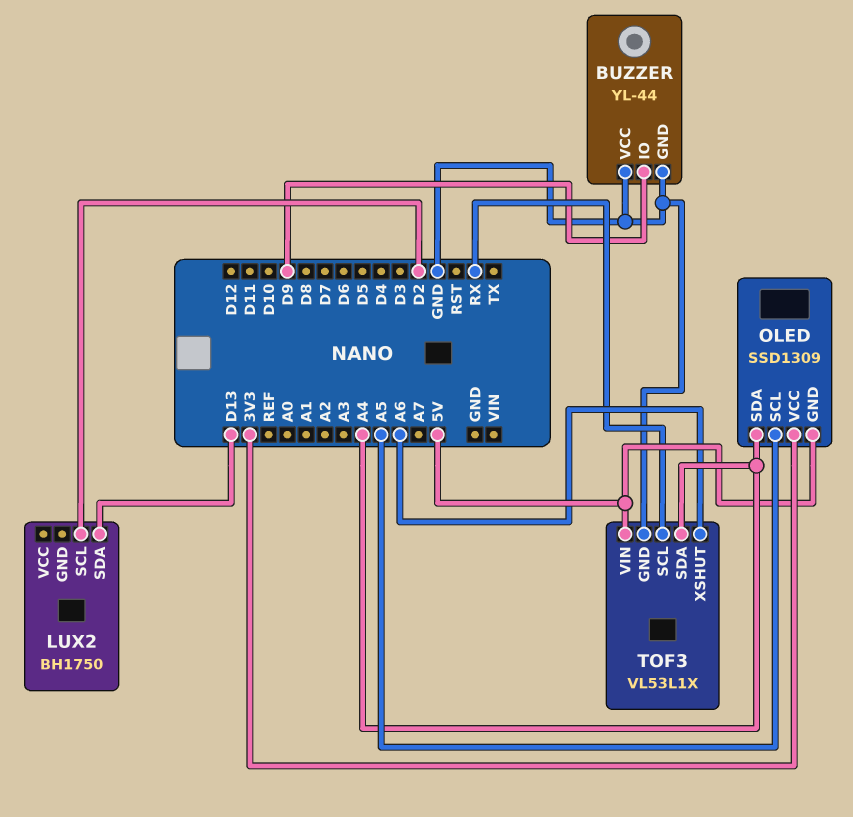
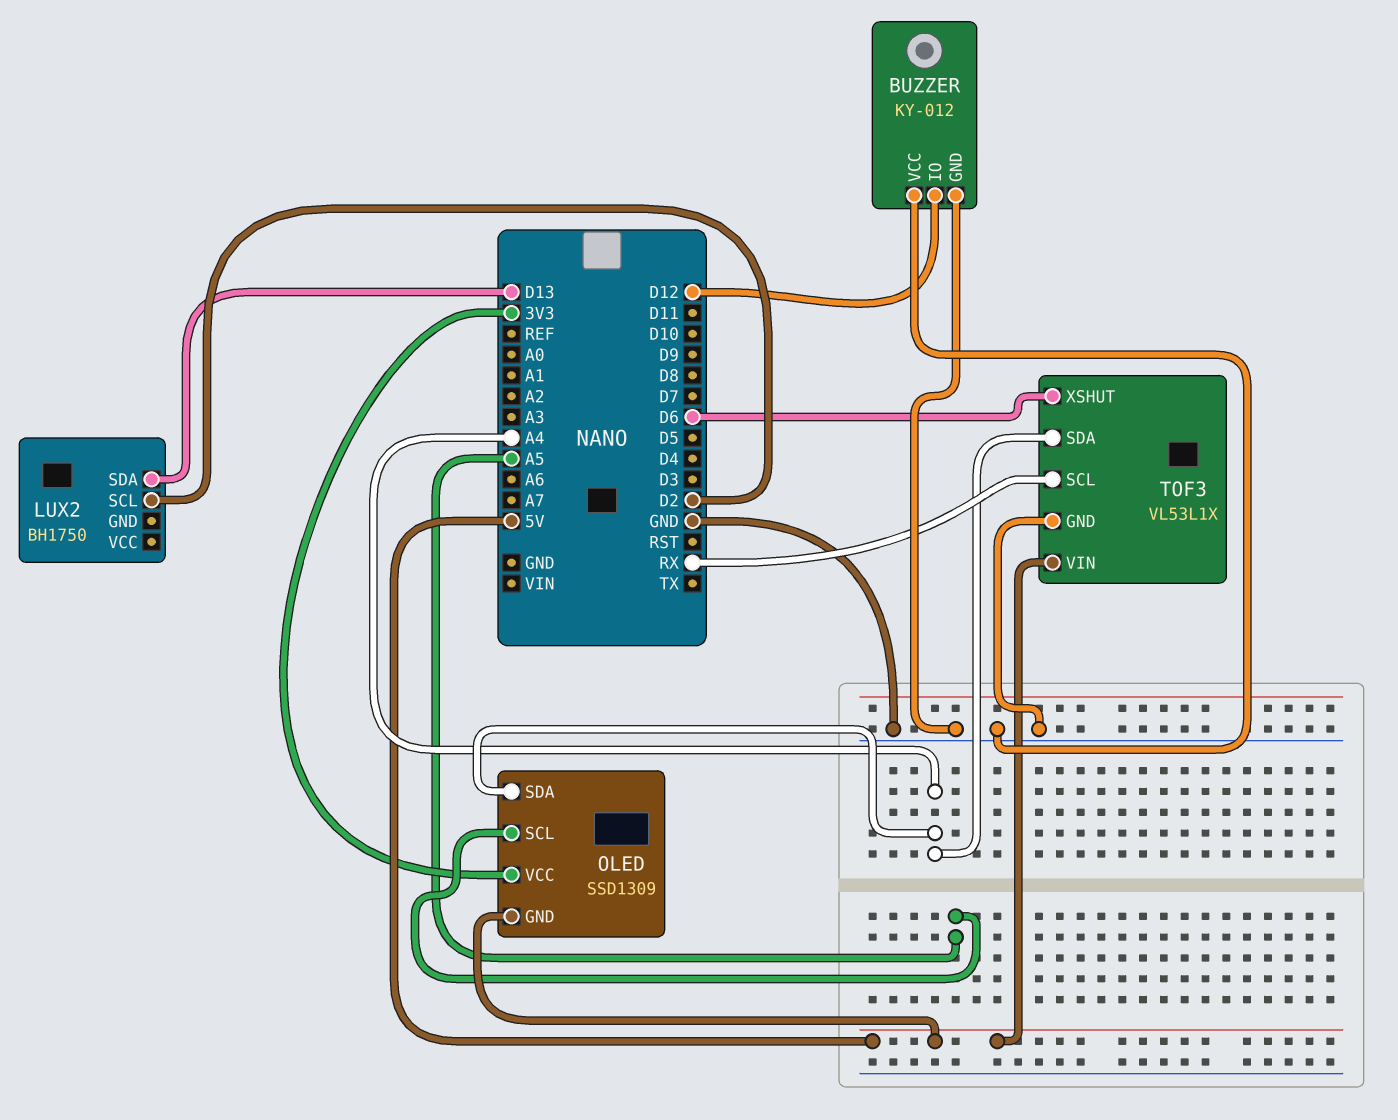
BUZZER: YL-44 -> KY-012
BUZZER pin IO: D9 -> D12
TOF3 pin XSHUT: A6 -> D6

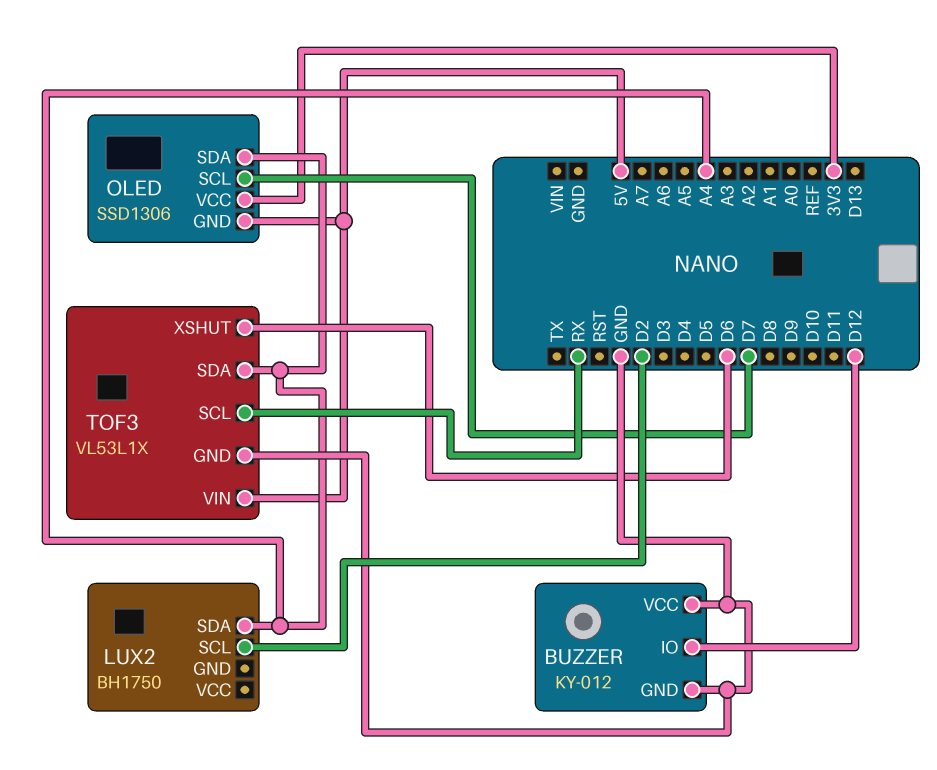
LUX2 pin SDA: D13 -> A4
OLED: SSD1309 -> SSD1306
OLED pin SCL: A5 -> D7

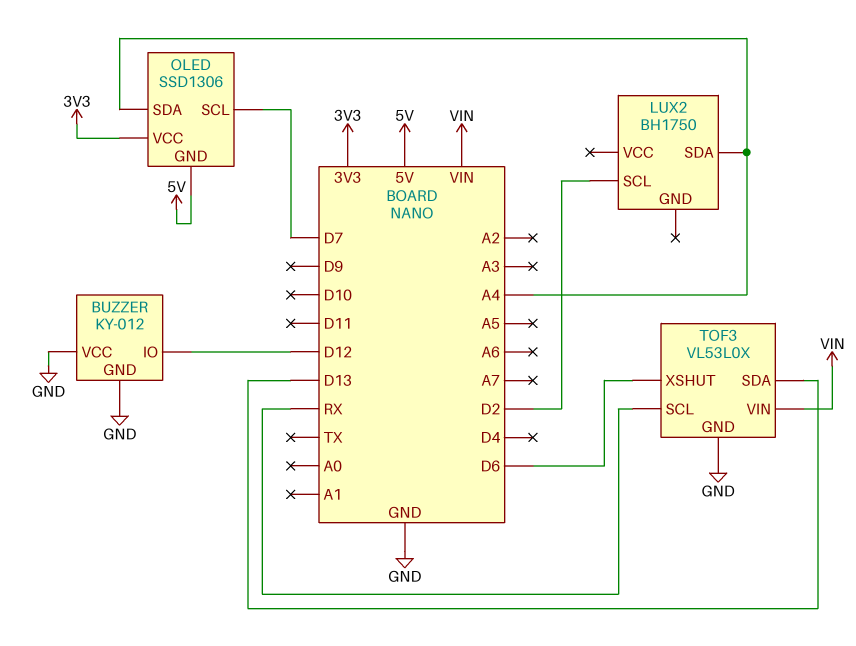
TOF3: VL53L1X -> VL53L0X
TOF3 pin SDA: A4 -> D13
TOF3 pin VIN: 5V -> VIN

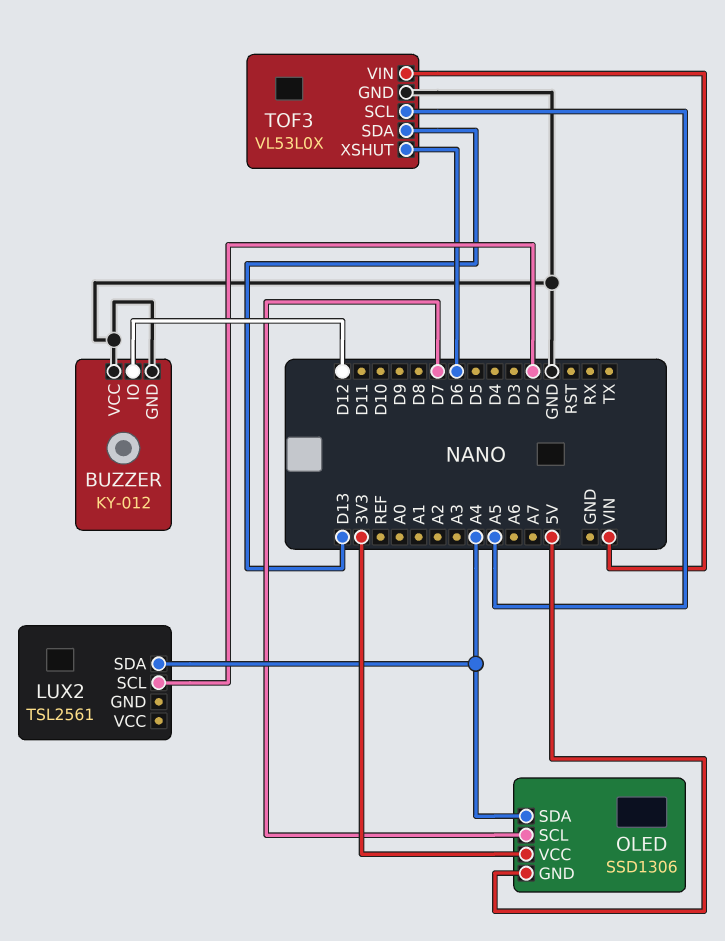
LUX2: BH1750 -> TSL2561
TOF3 pin SCL: RX -> A5

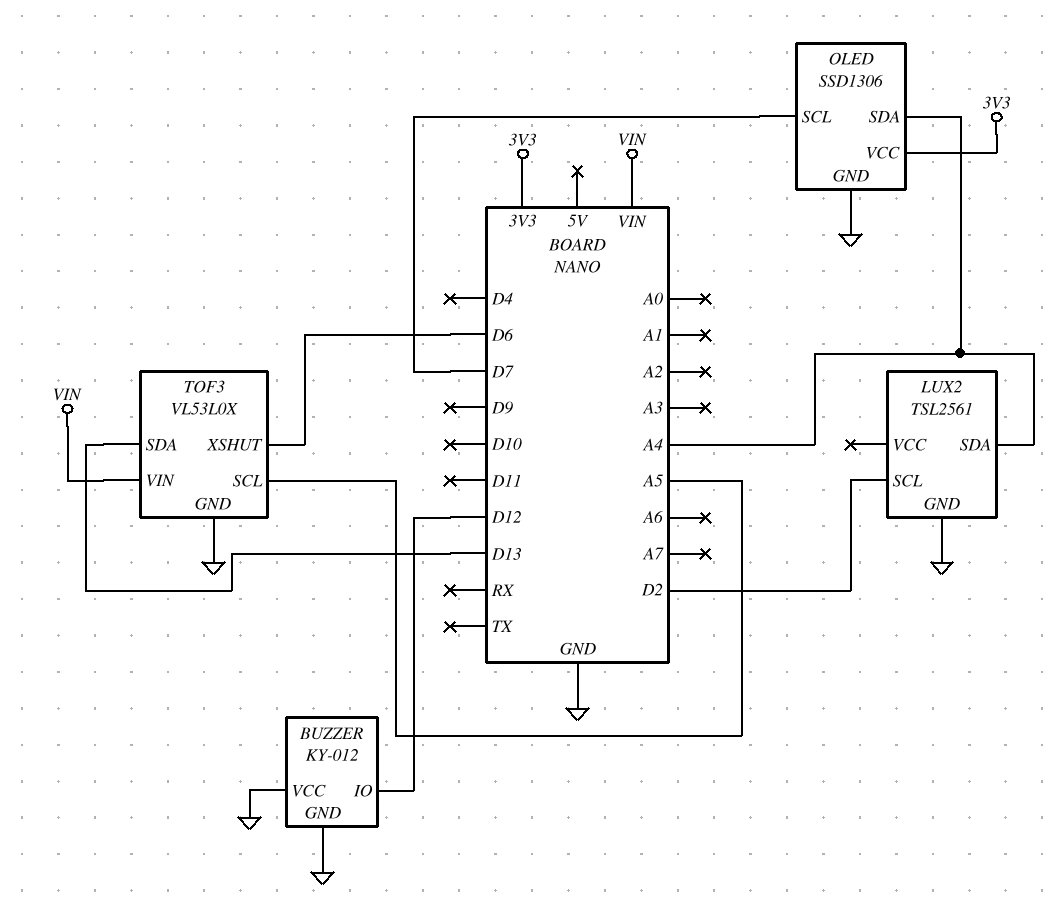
LUX2 pin GND: none -> GND
OLED pin GND: 5V -> GND

